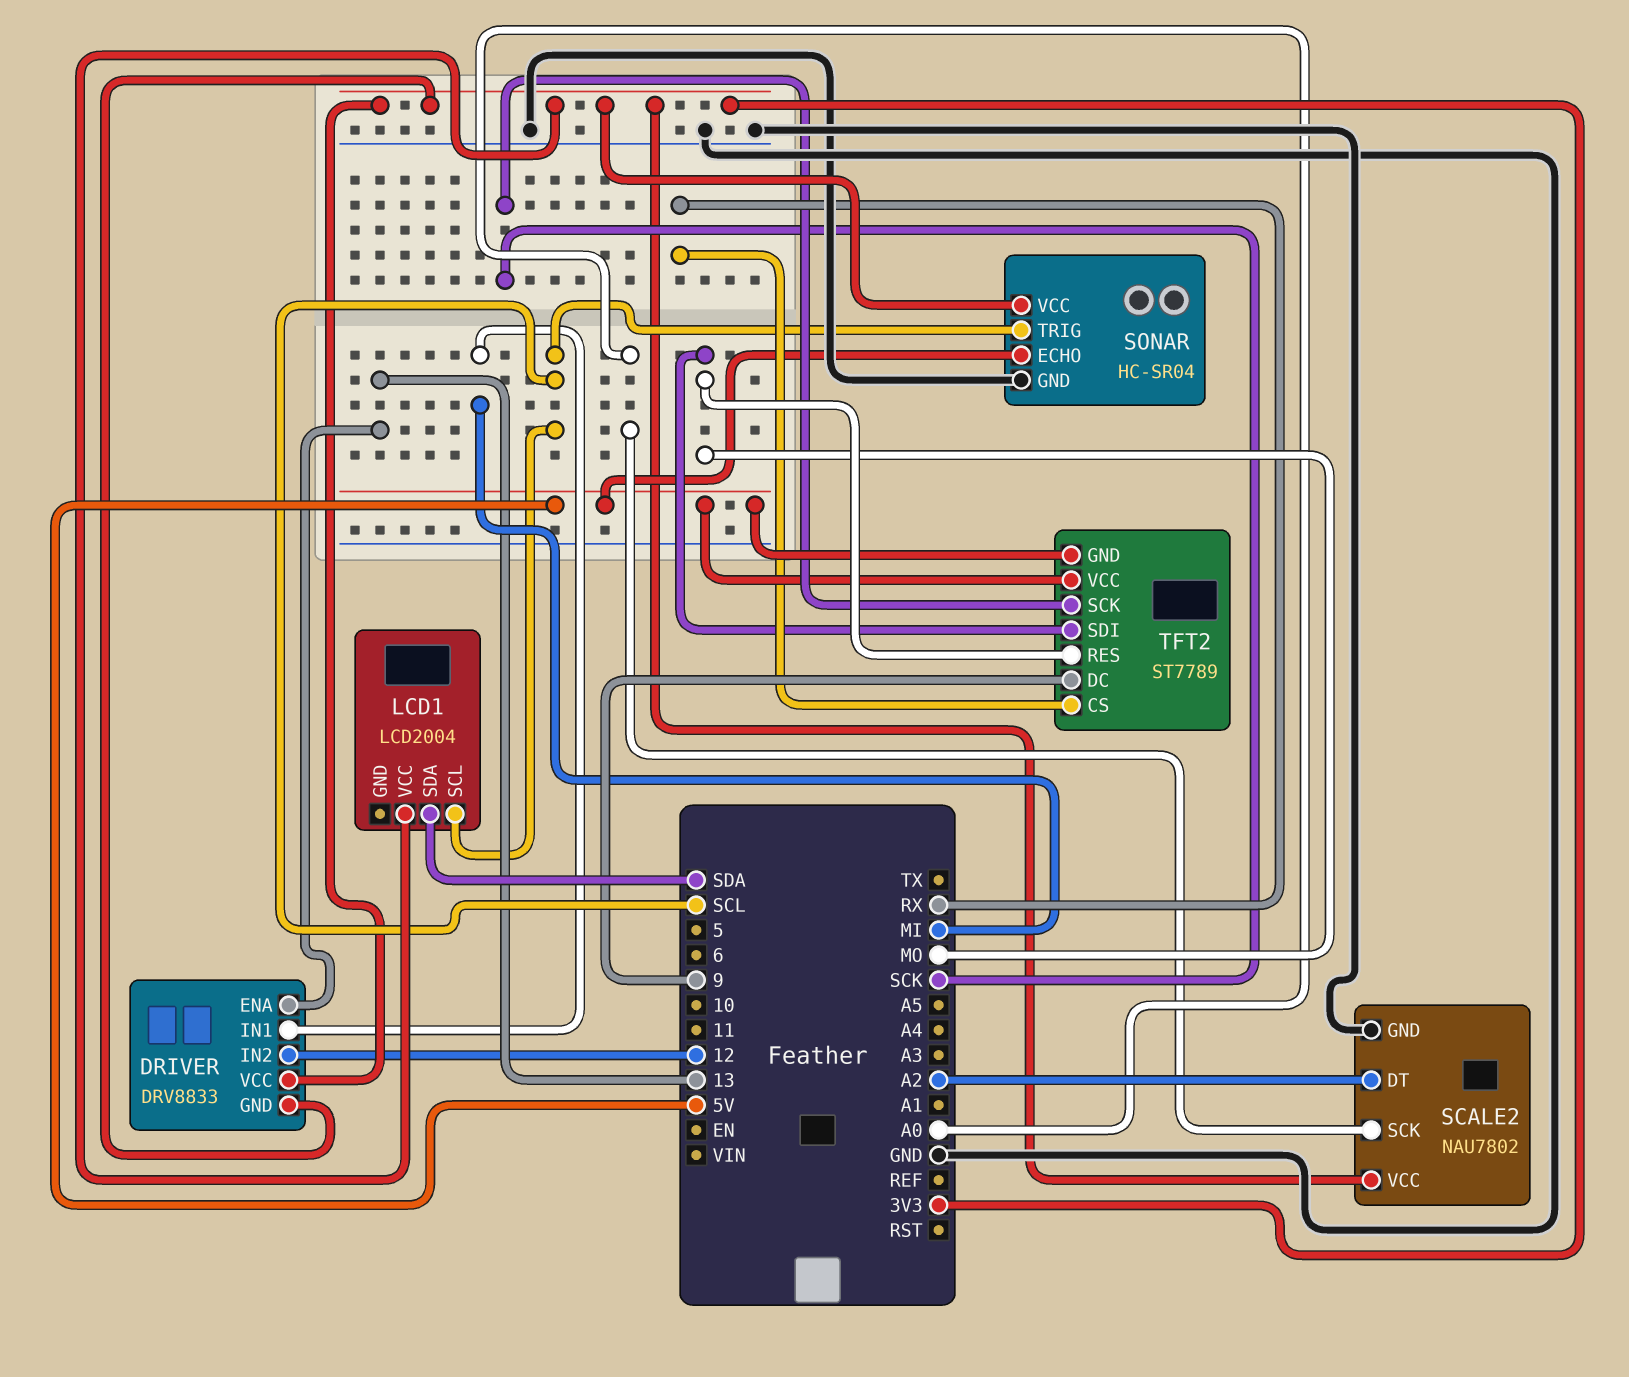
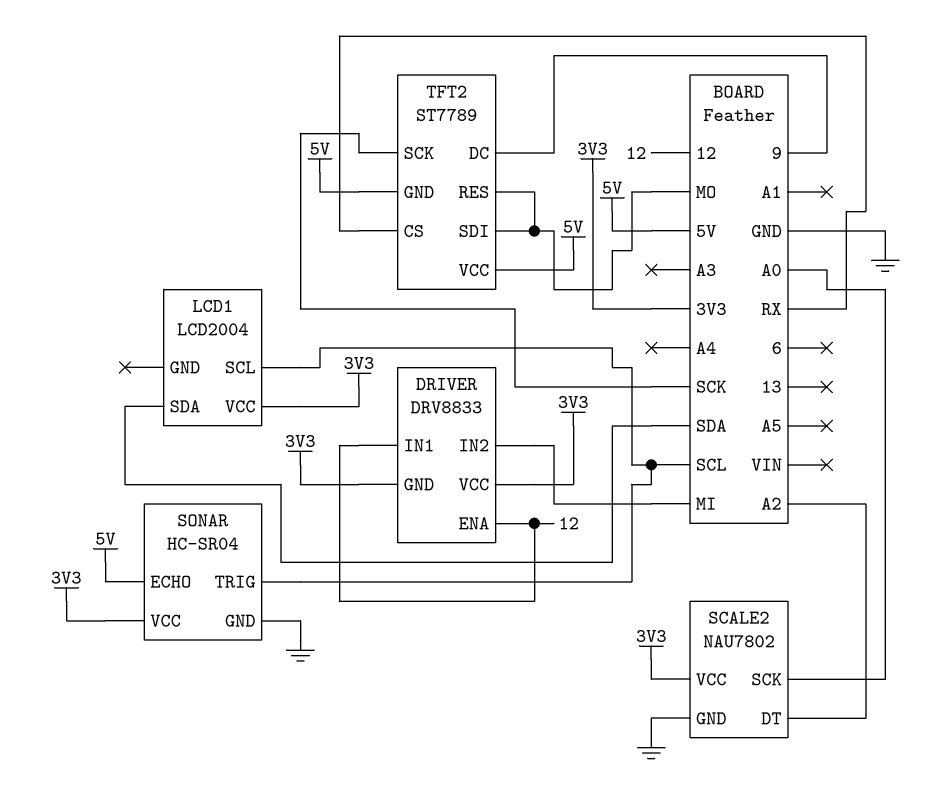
DRIVER pin ENA: 13 -> 12
DRIVER pin IN1: MI -> 12
DRIVER pin IN2: 12 -> MI

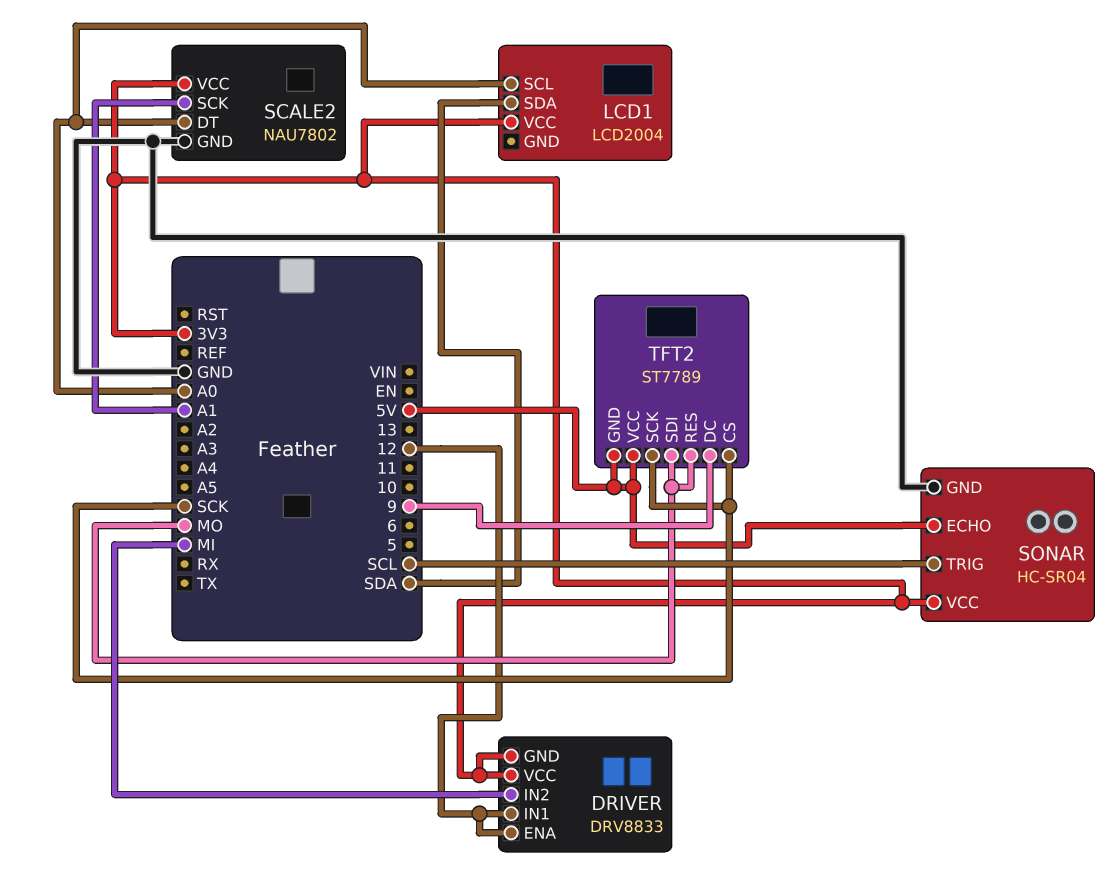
LCD1 pin SCL: SCL -> A0
SCALE2 pin DT: A2 -> A0
SCALE2 pin SCK: A0 -> A1
TFT2 pin CS: RX -> SCK

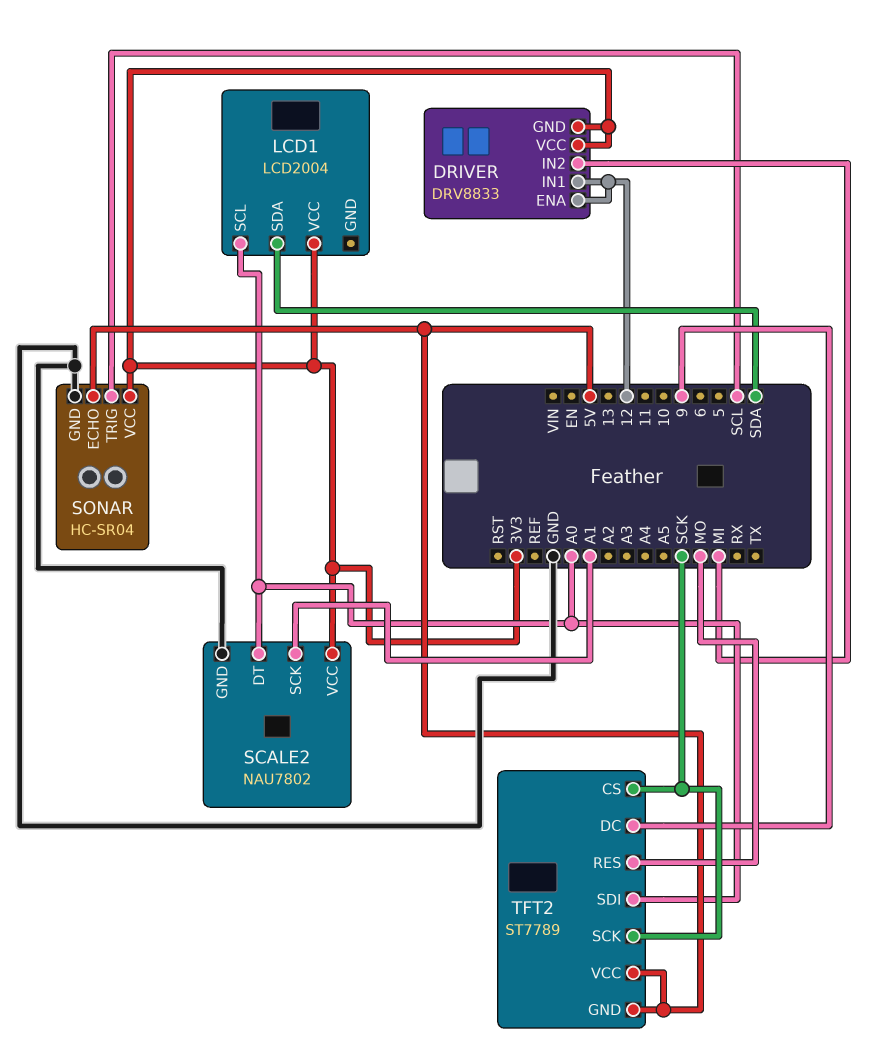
TFT2 pin SDI: MO -> A0

